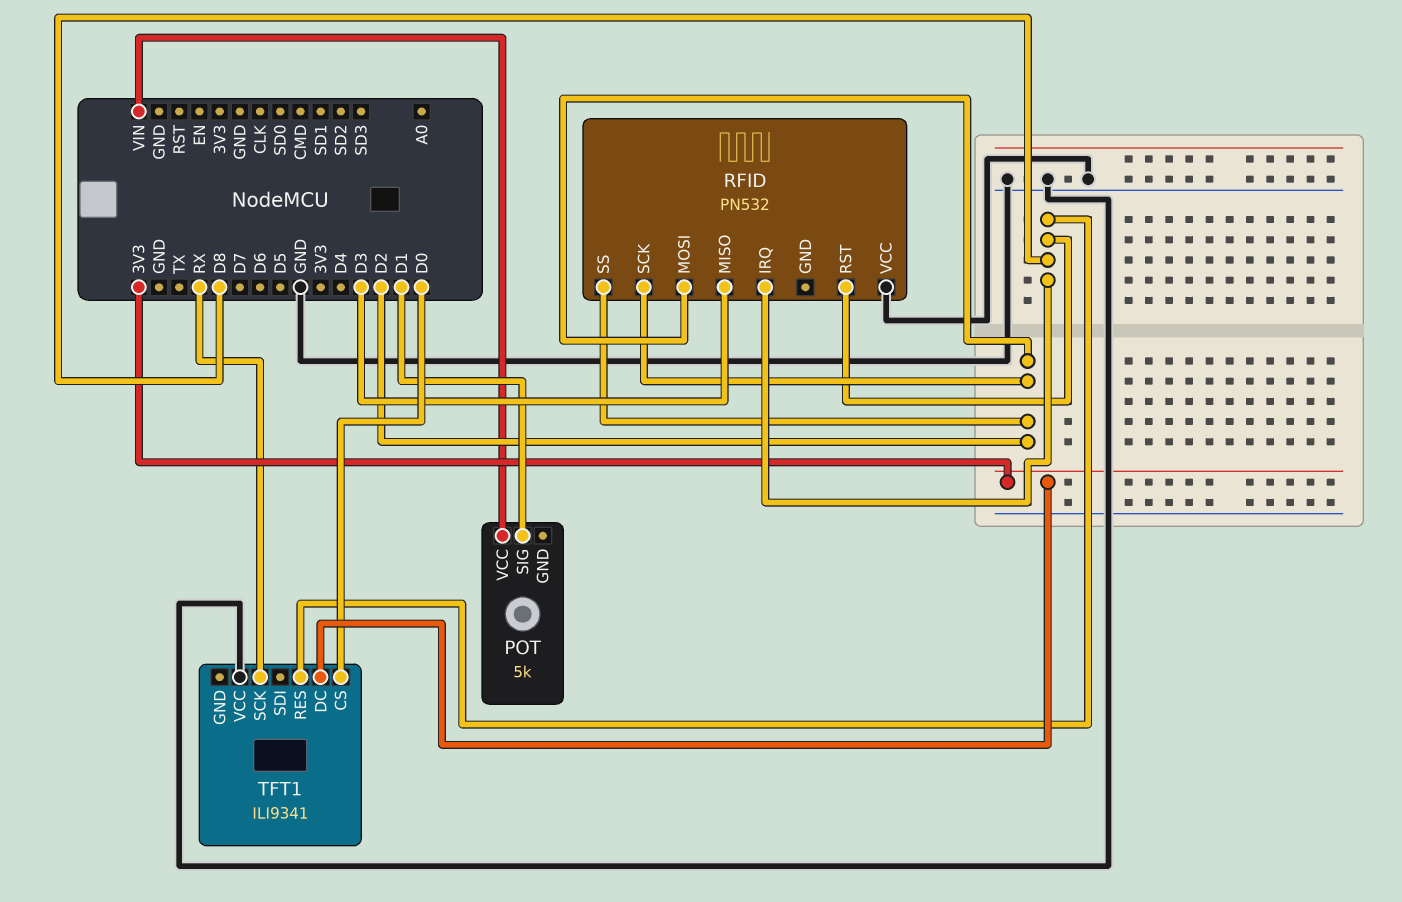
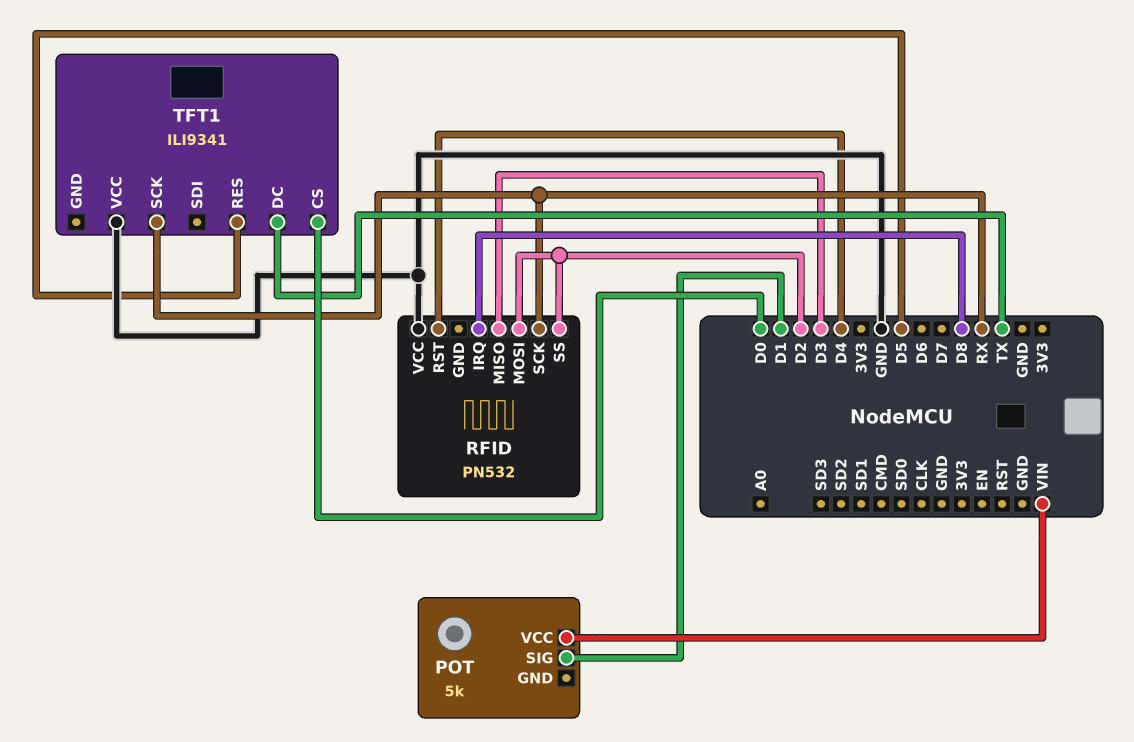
RFID pin RST: D8 -> D4
RFID pin SCK: D2 -> RX
TFT1 pin DC: 3V3 -> TX
TFT1 pin RES: D8 -> D5

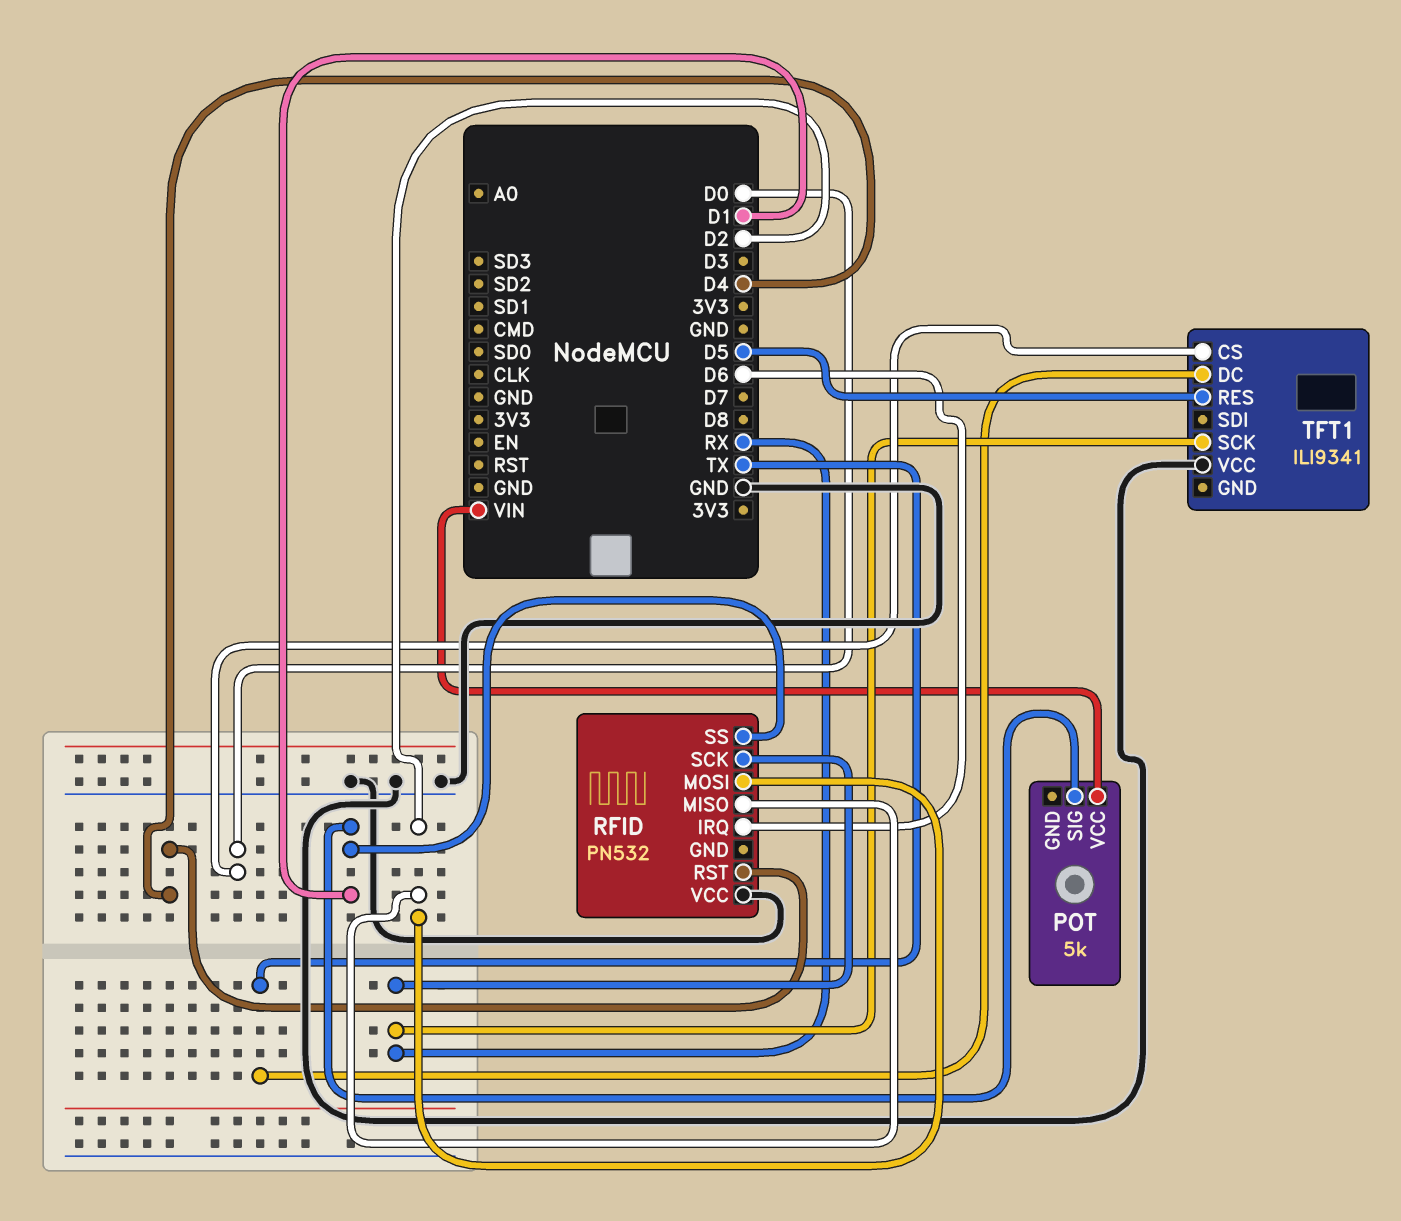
RFID pin IRQ: D8 -> D6
RFID pin MISO: D3 -> D2
RFID pin SS: D2 -> D1

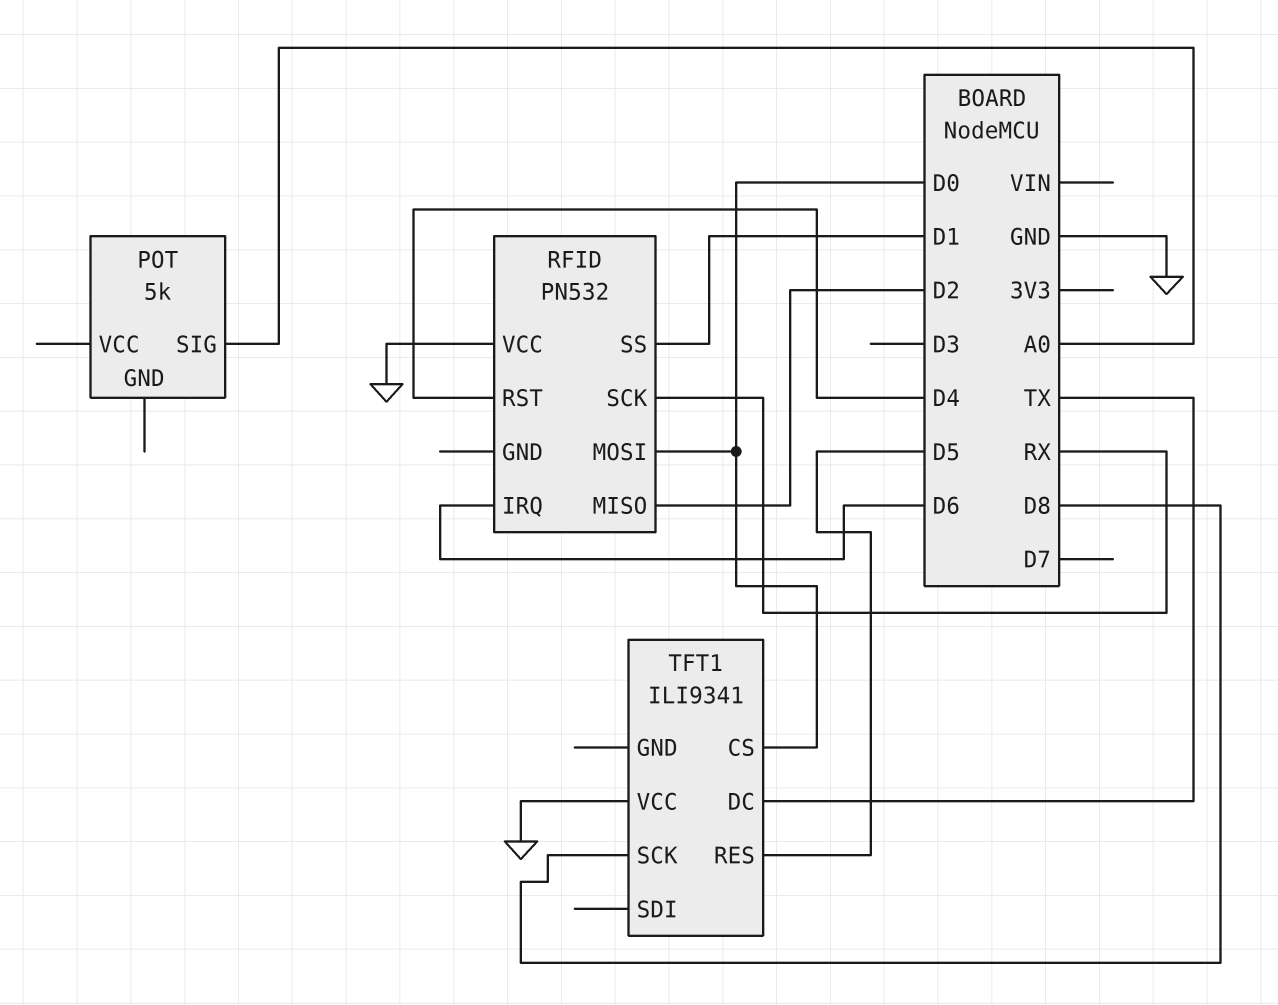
POT pin SIG: D1 -> A0
POT pin VCC: VIN -> none
RFID pin MOSI: D2 -> D0
TFT1 pin SCK: RX -> D8

